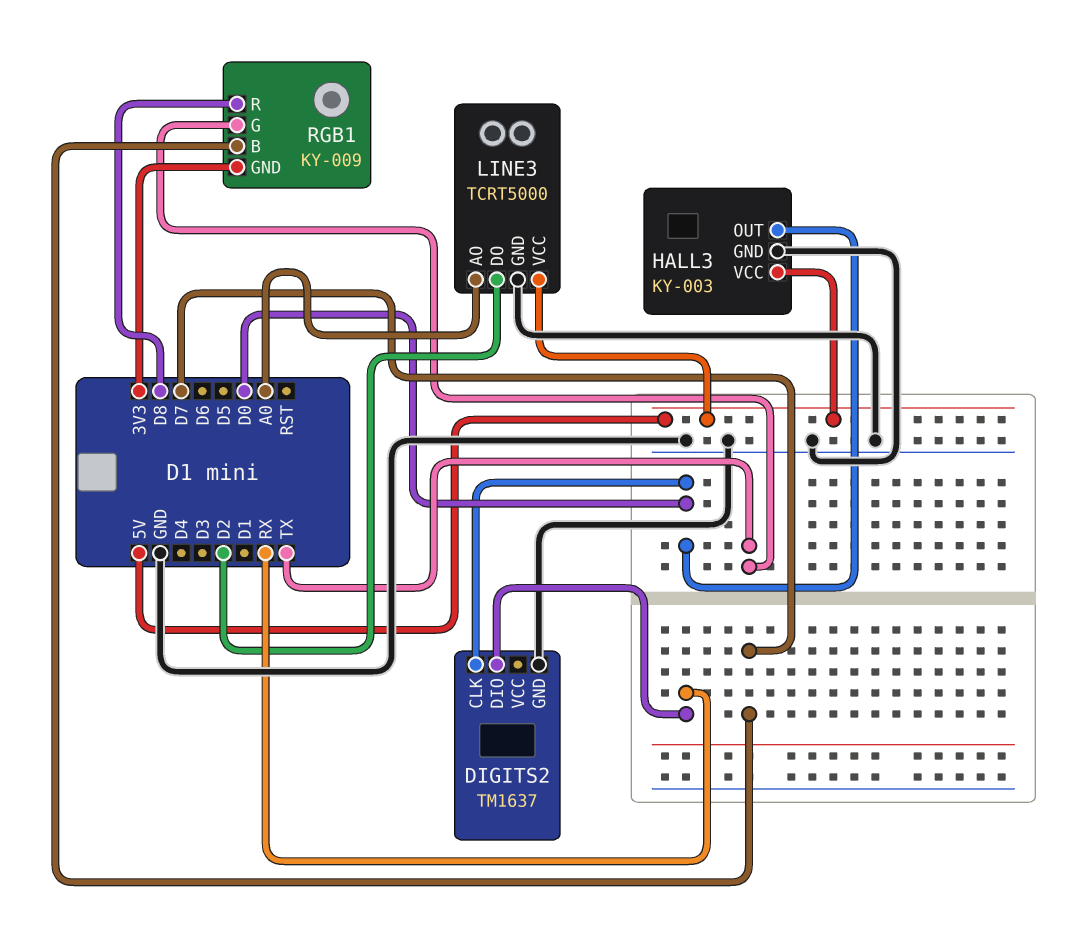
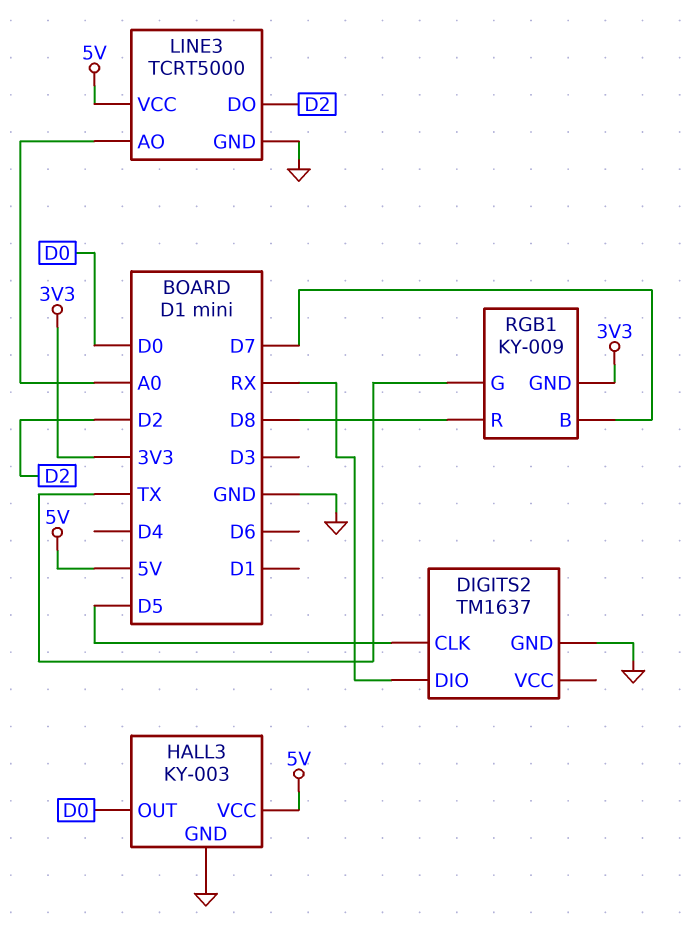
DIGITS2 pin CLK: D0 -> D5

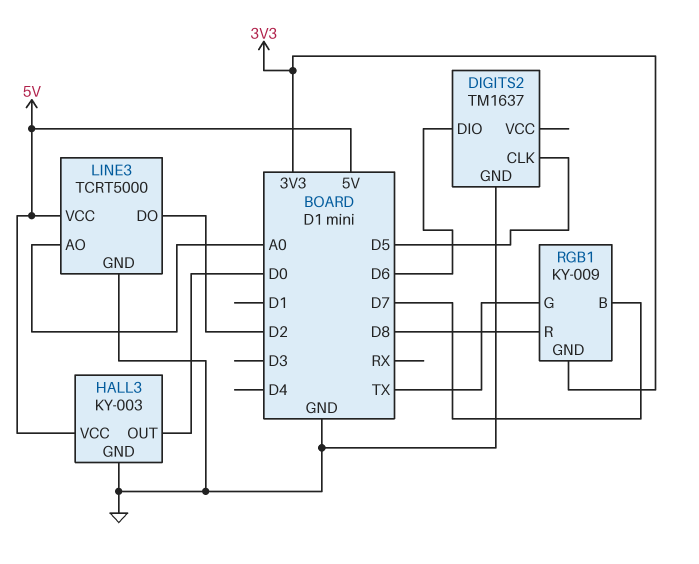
DIGITS2 pin DIO: RX -> D6

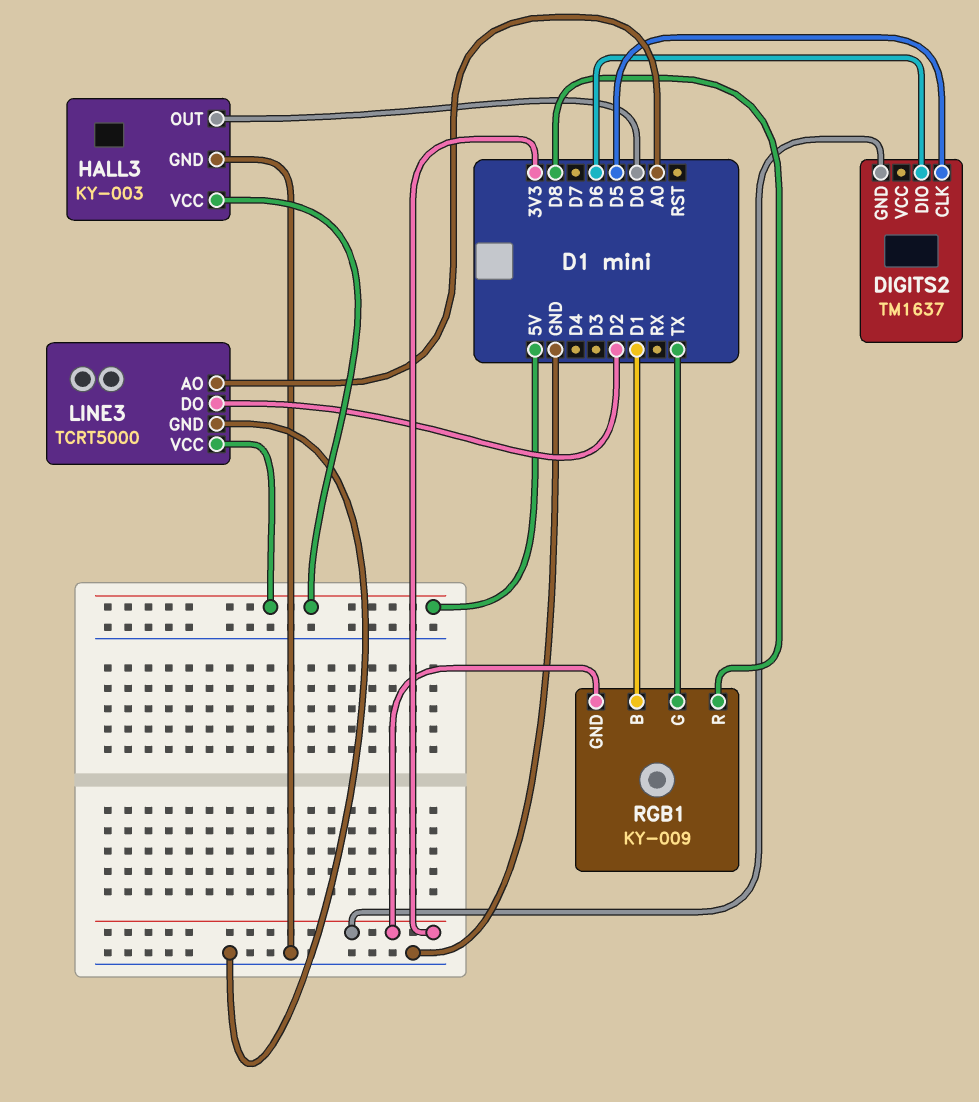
DIGITS2 pin GND: GND -> 3V3
RGB1 pin B: D7 -> D1

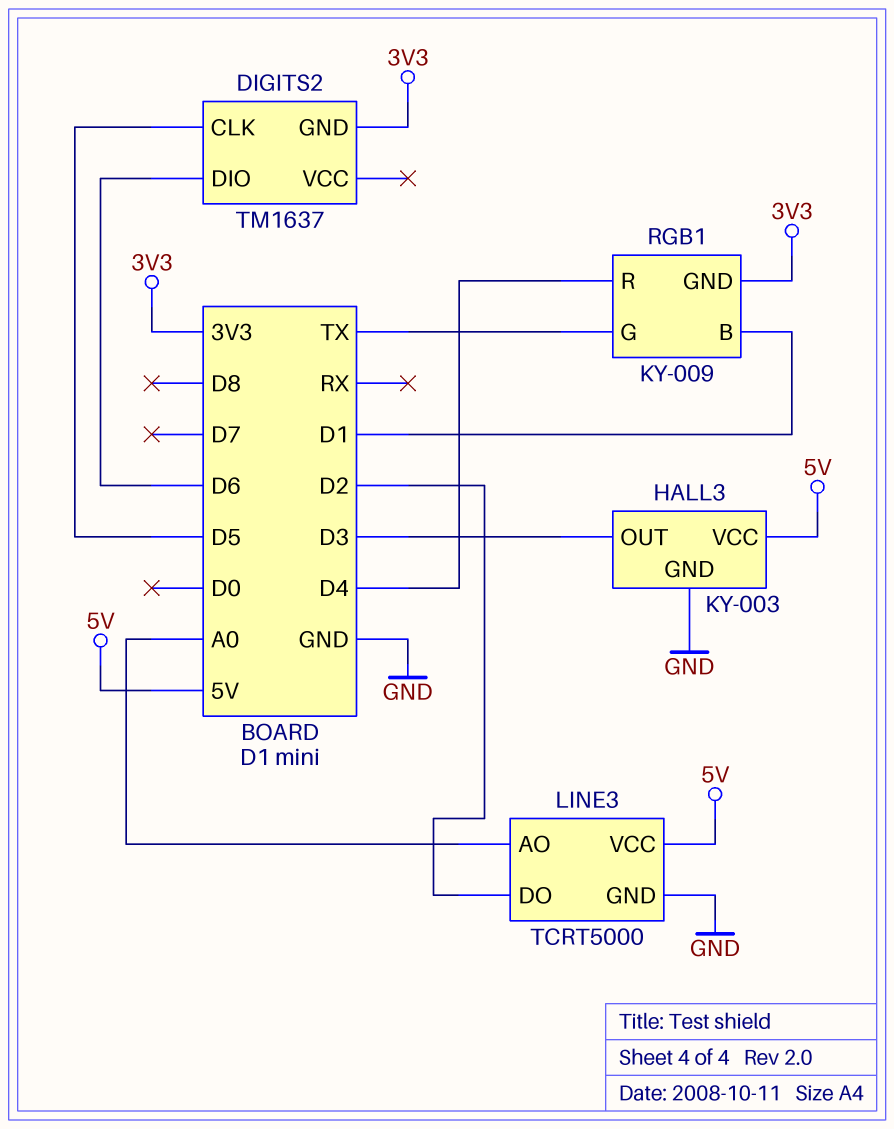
HALL3 pin OUT: D0 -> D3
RGB1 pin R: D8 -> D4

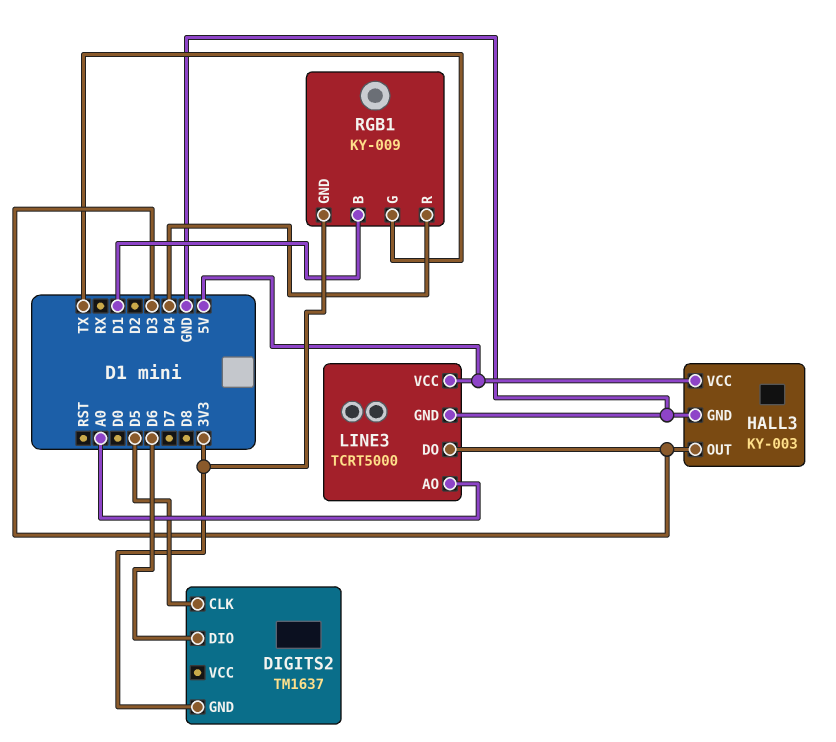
LINE3 pin DO: D2 -> D3

